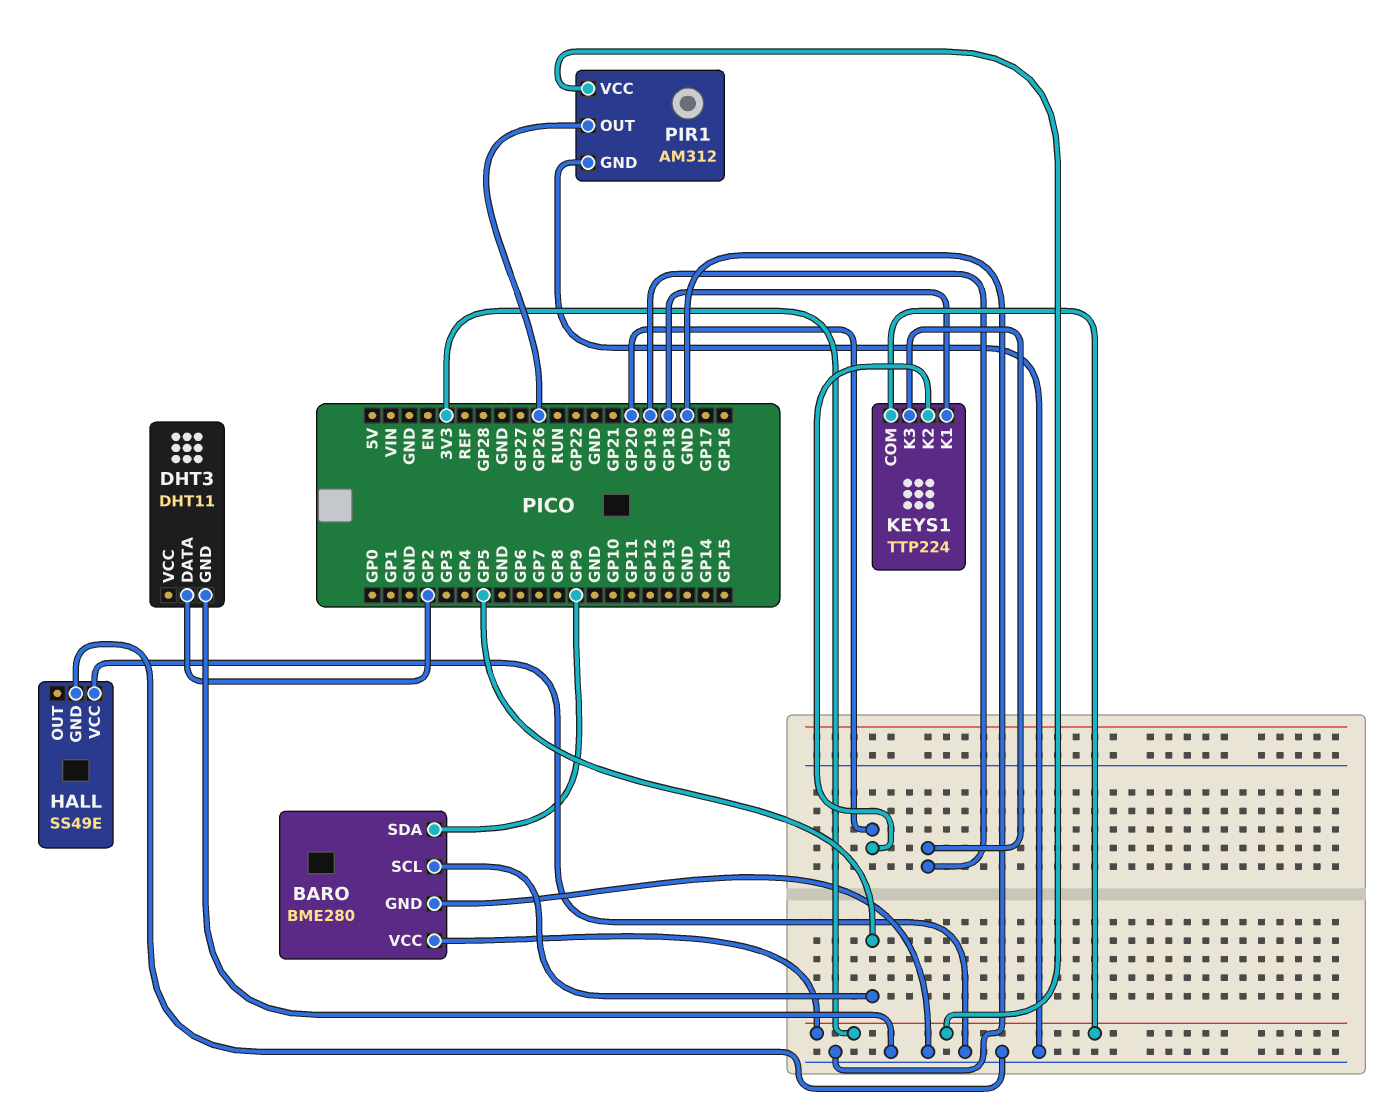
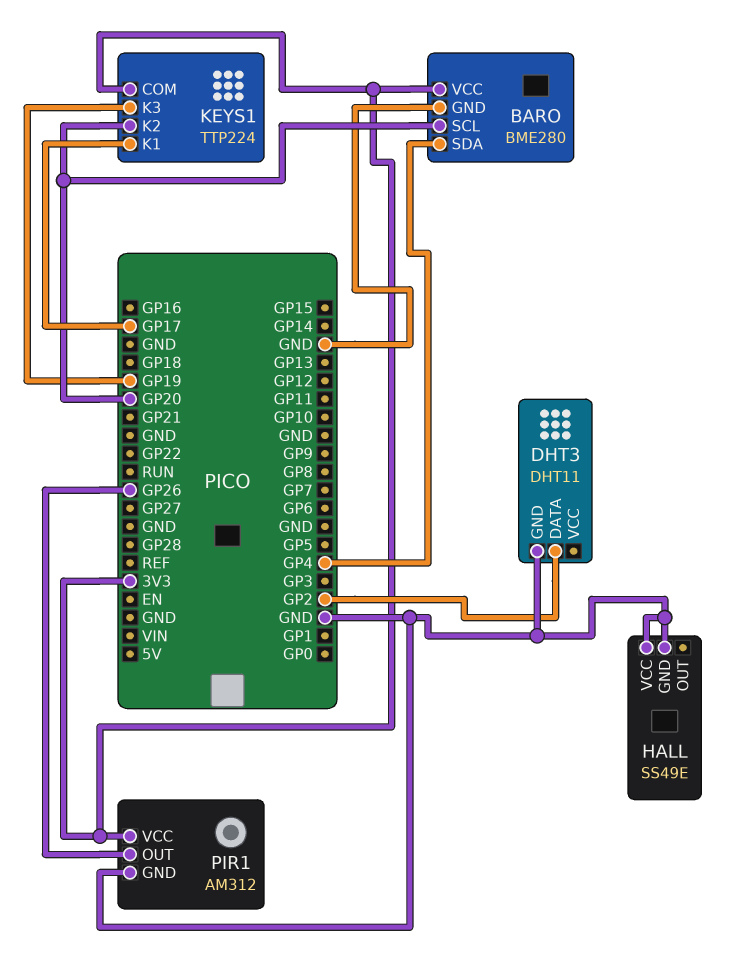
BARO pin SCL: GP5 -> GP20
BARO pin SDA: GP9 -> GP4
KEYS1 pin K1: GP18 -> GP17

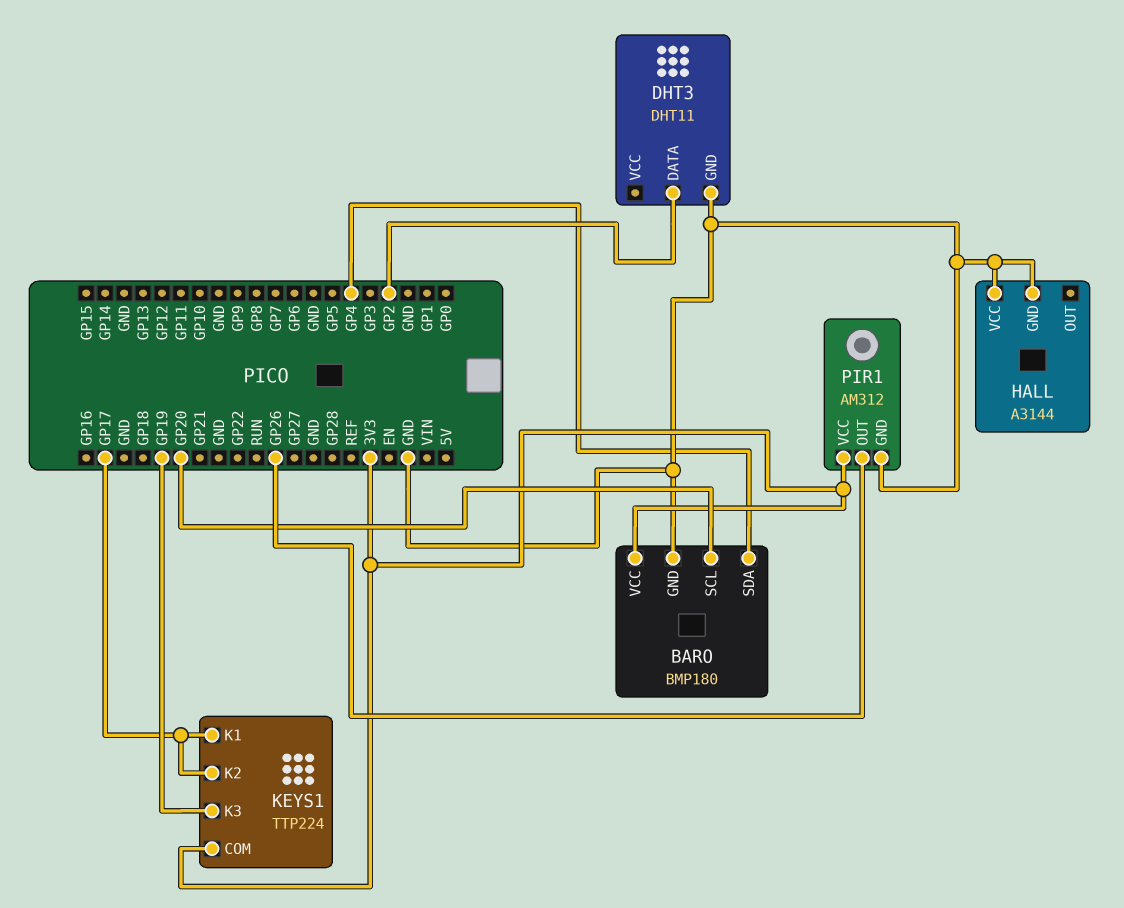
BARO: BME280 -> BMP180
HALL: SS49E -> A3144
KEYS1 pin K2: GP20 -> GP17

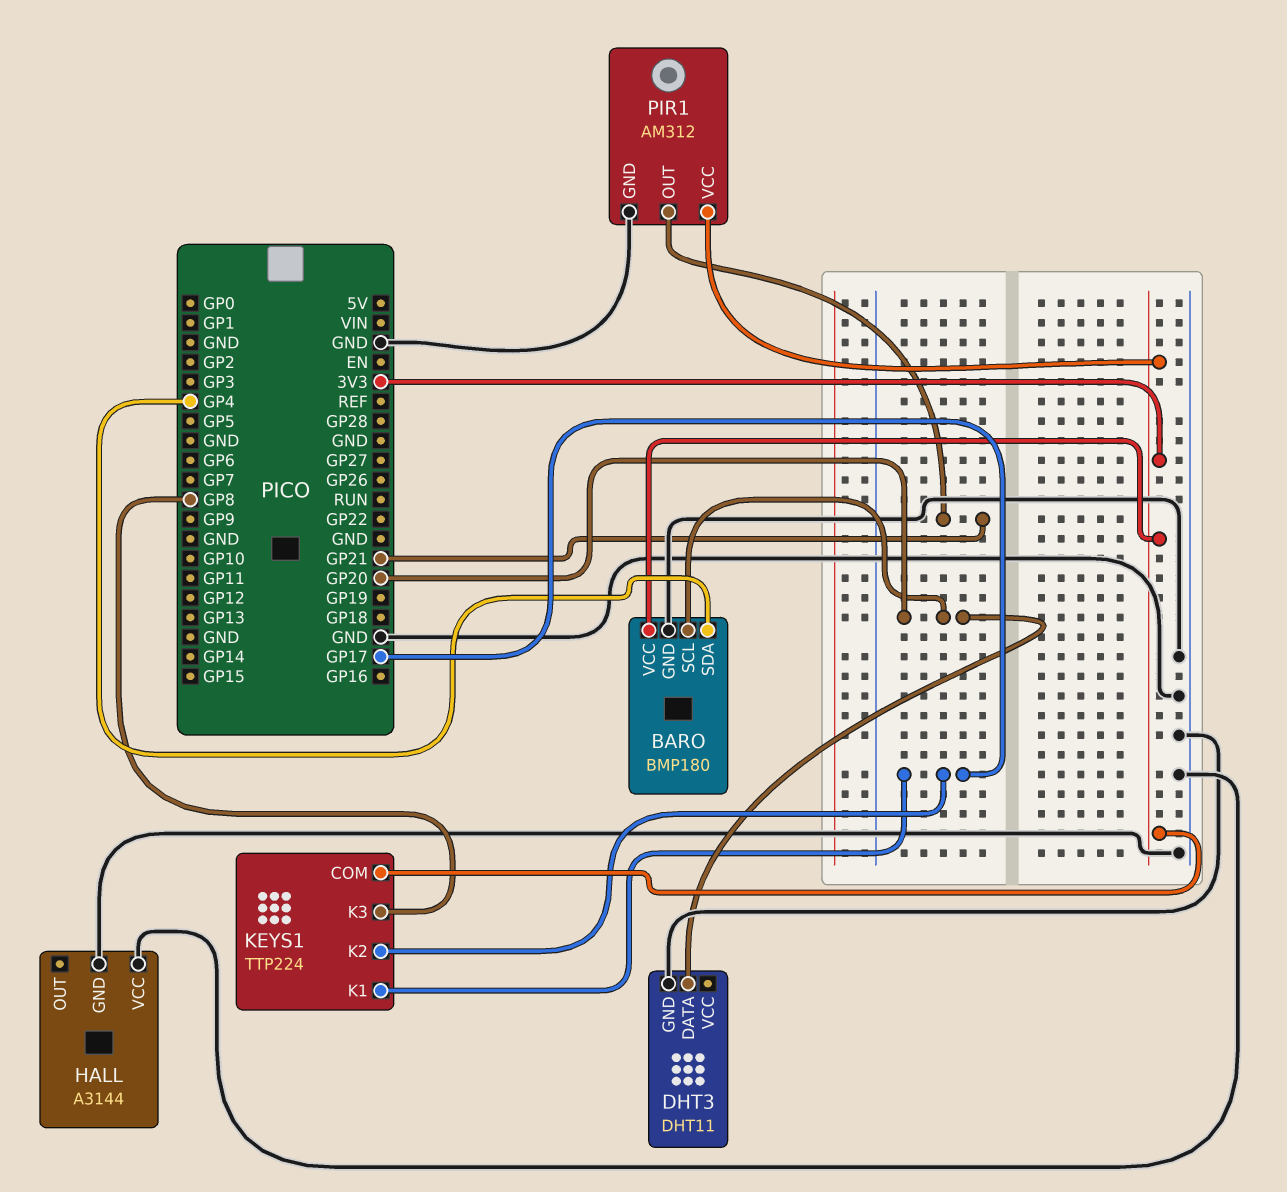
DHT3 pin DATA: GP2 -> GP20
KEYS1 pin K3: GP19 -> GP8
PIR1 pin OUT: GP26 -> GP21

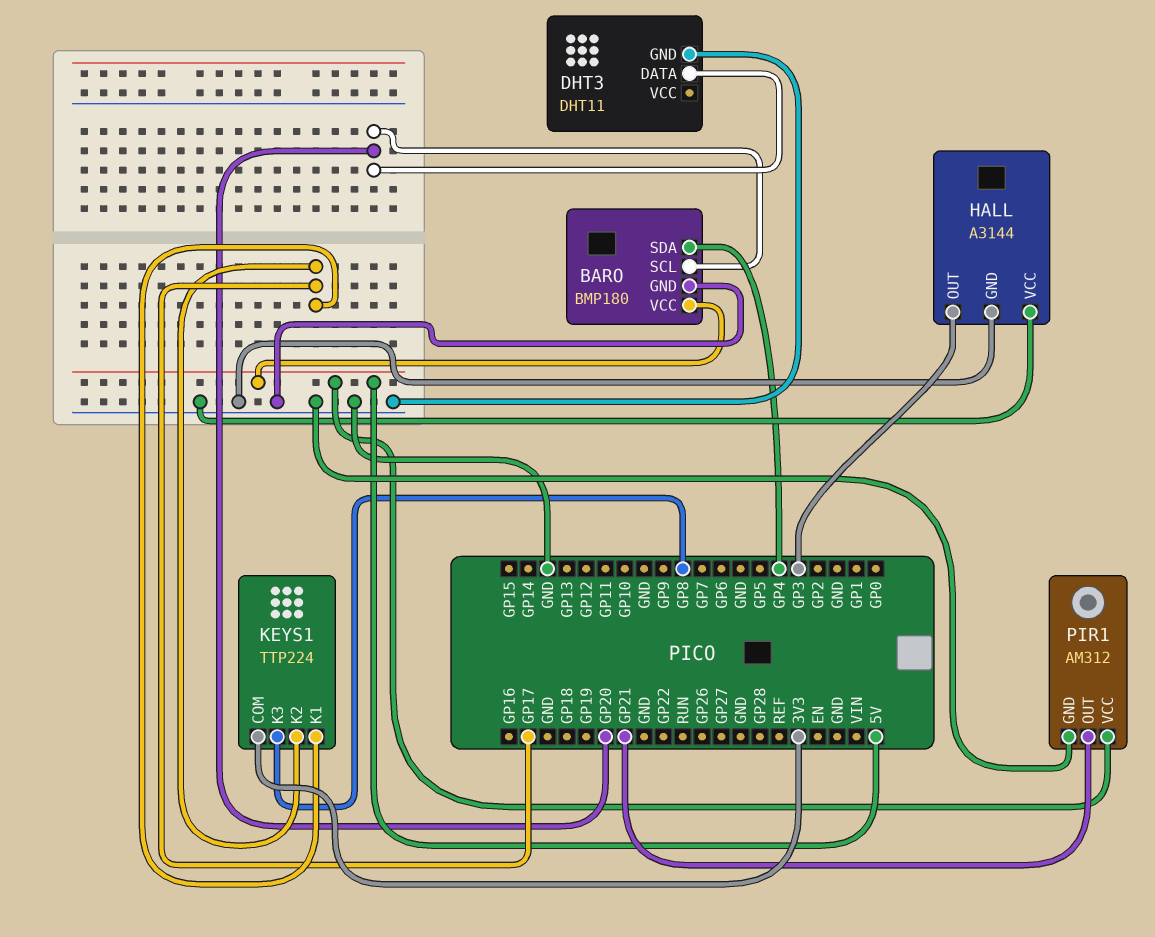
BARO pin VCC: 3V3 -> 5V
HALL pin OUT: none -> GP3
PIR1 pin VCC: 3V3 -> 5V

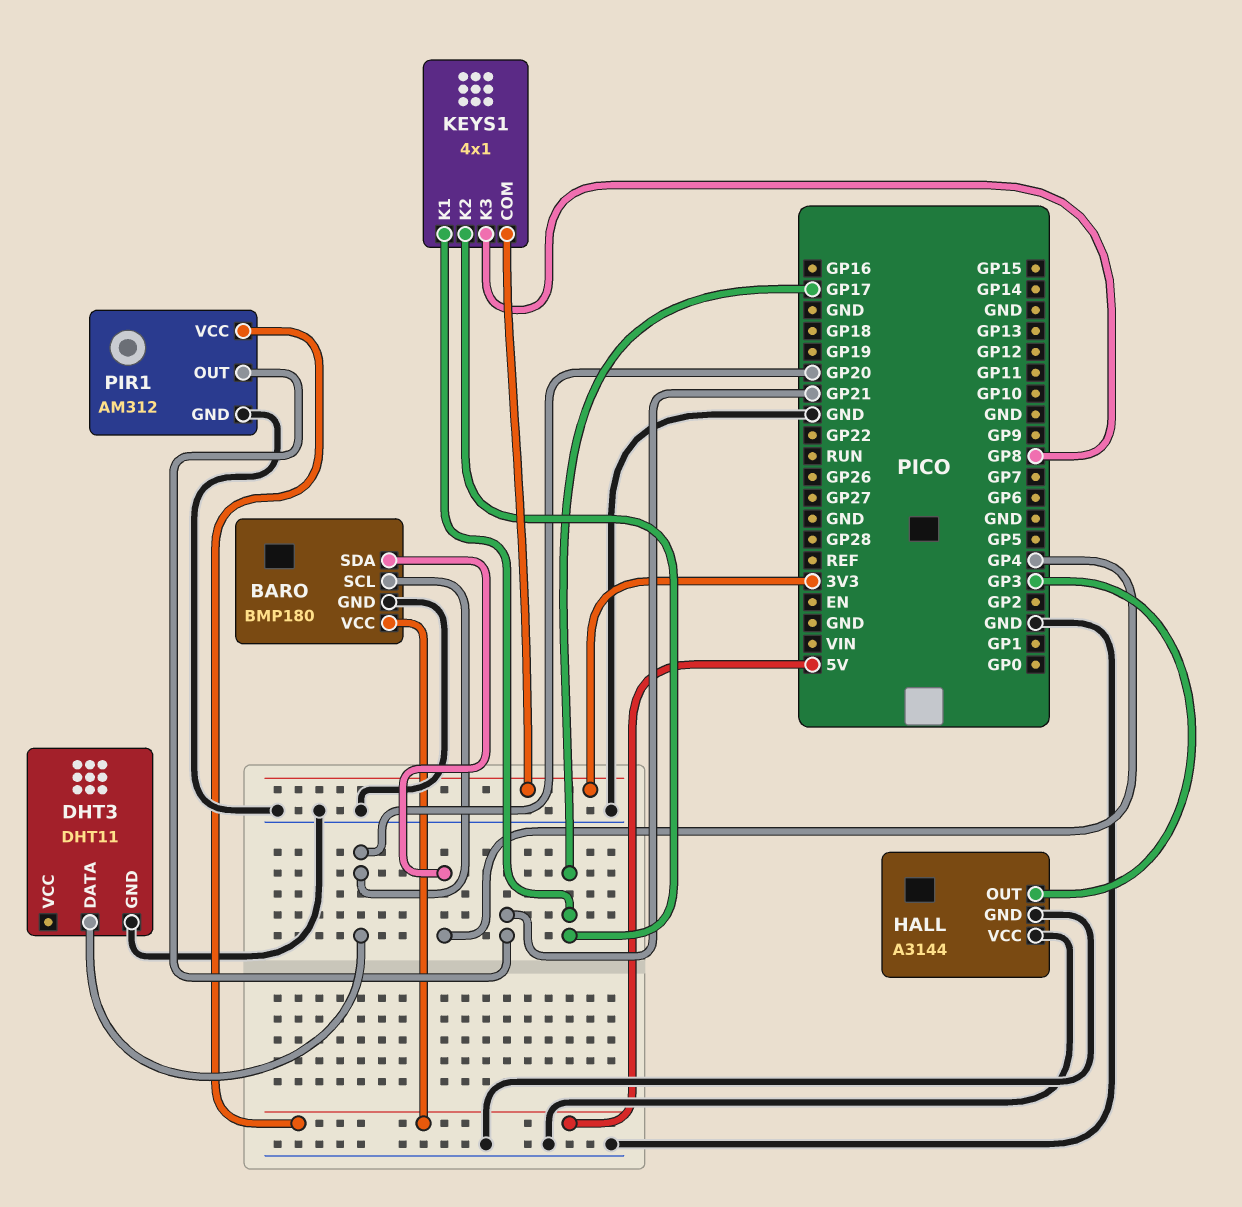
KEYS1: TTP224 -> 4x1

